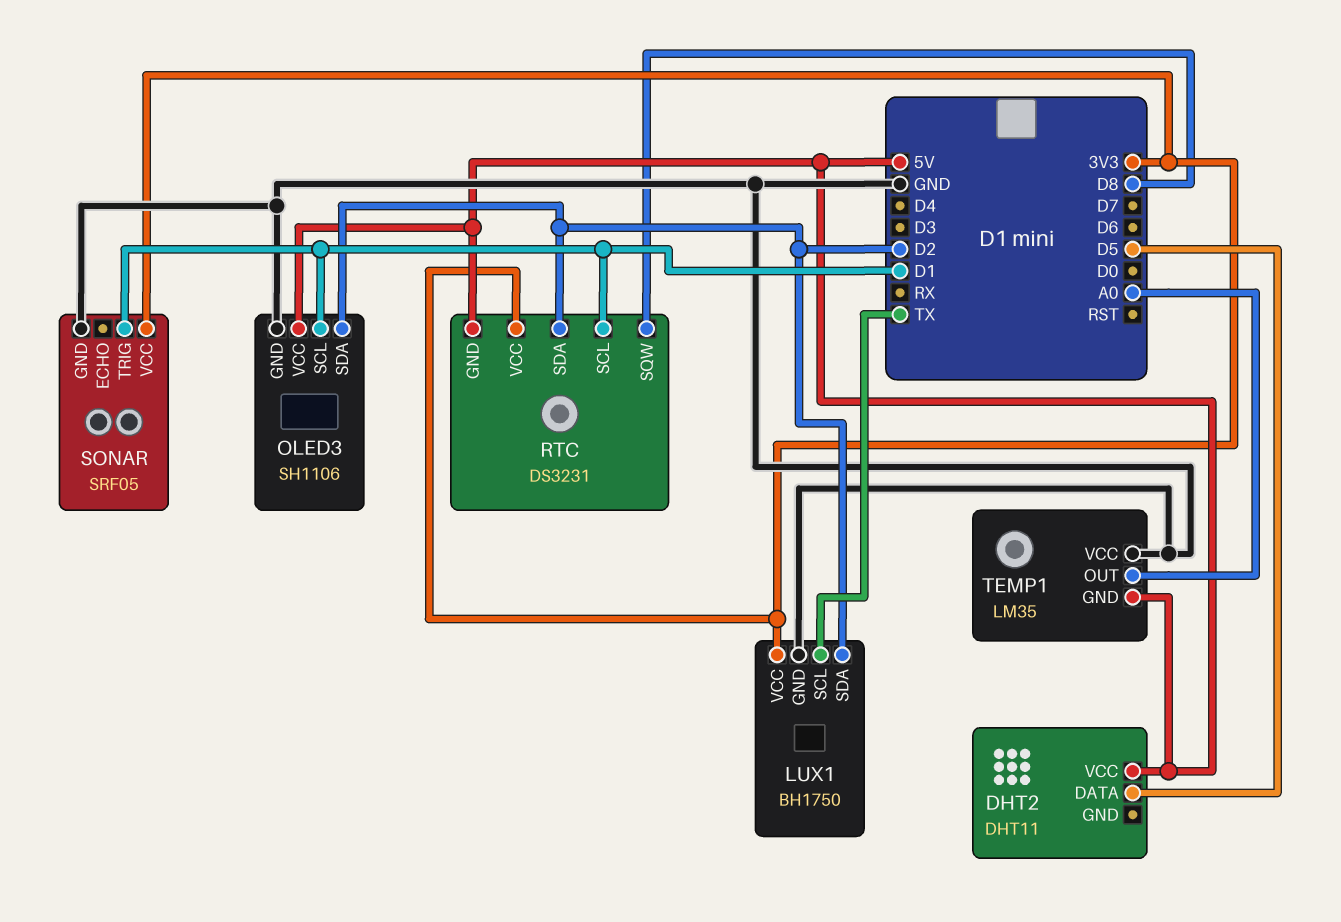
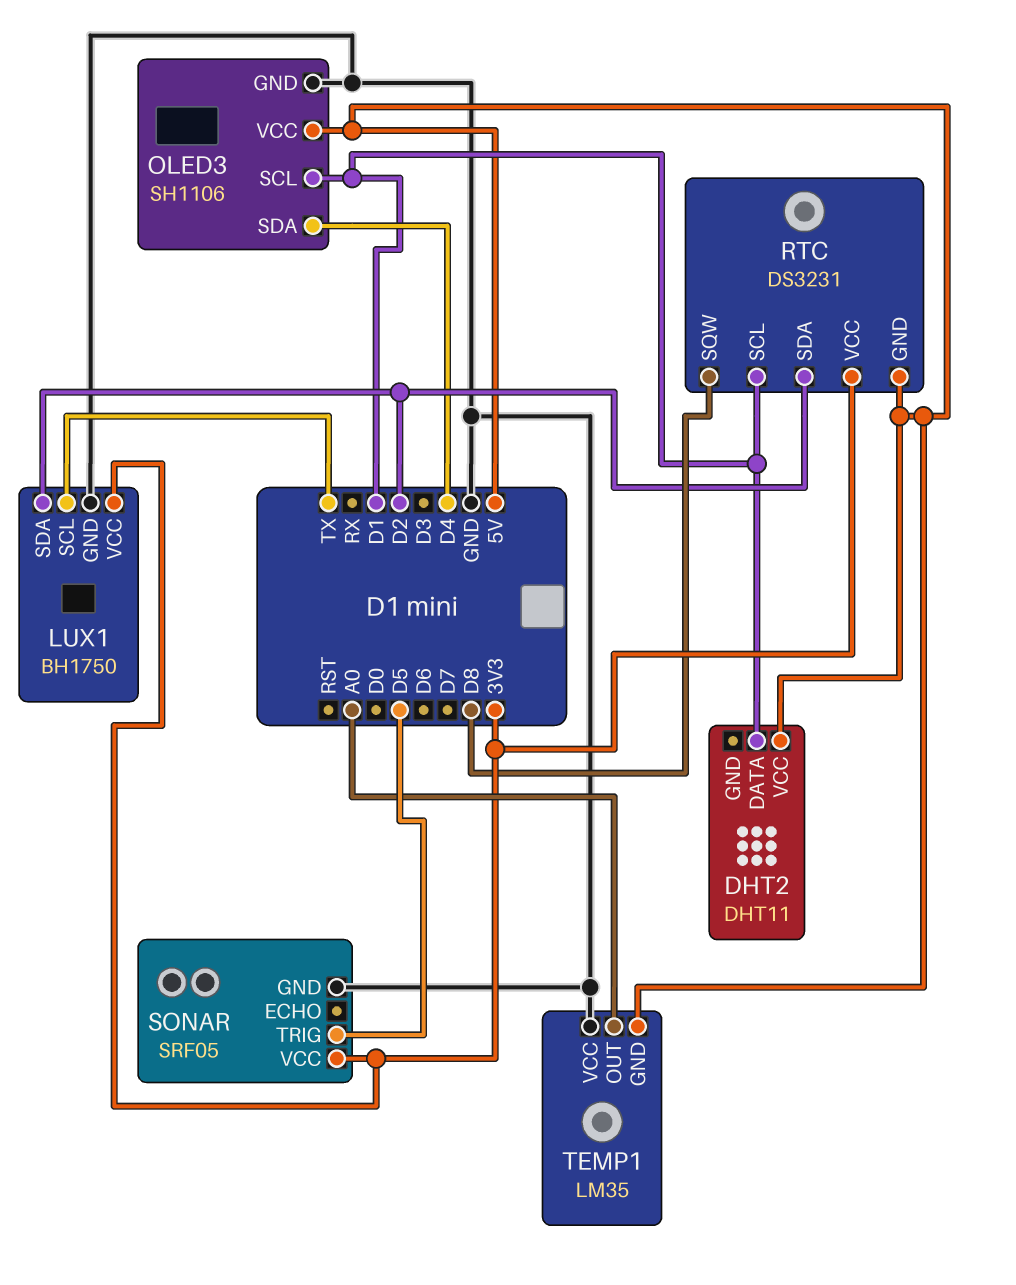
DHT2 pin DATA: D5 -> D1
OLED3 pin SDA: D2 -> D4
SONAR pin TRIG: D1 -> D5

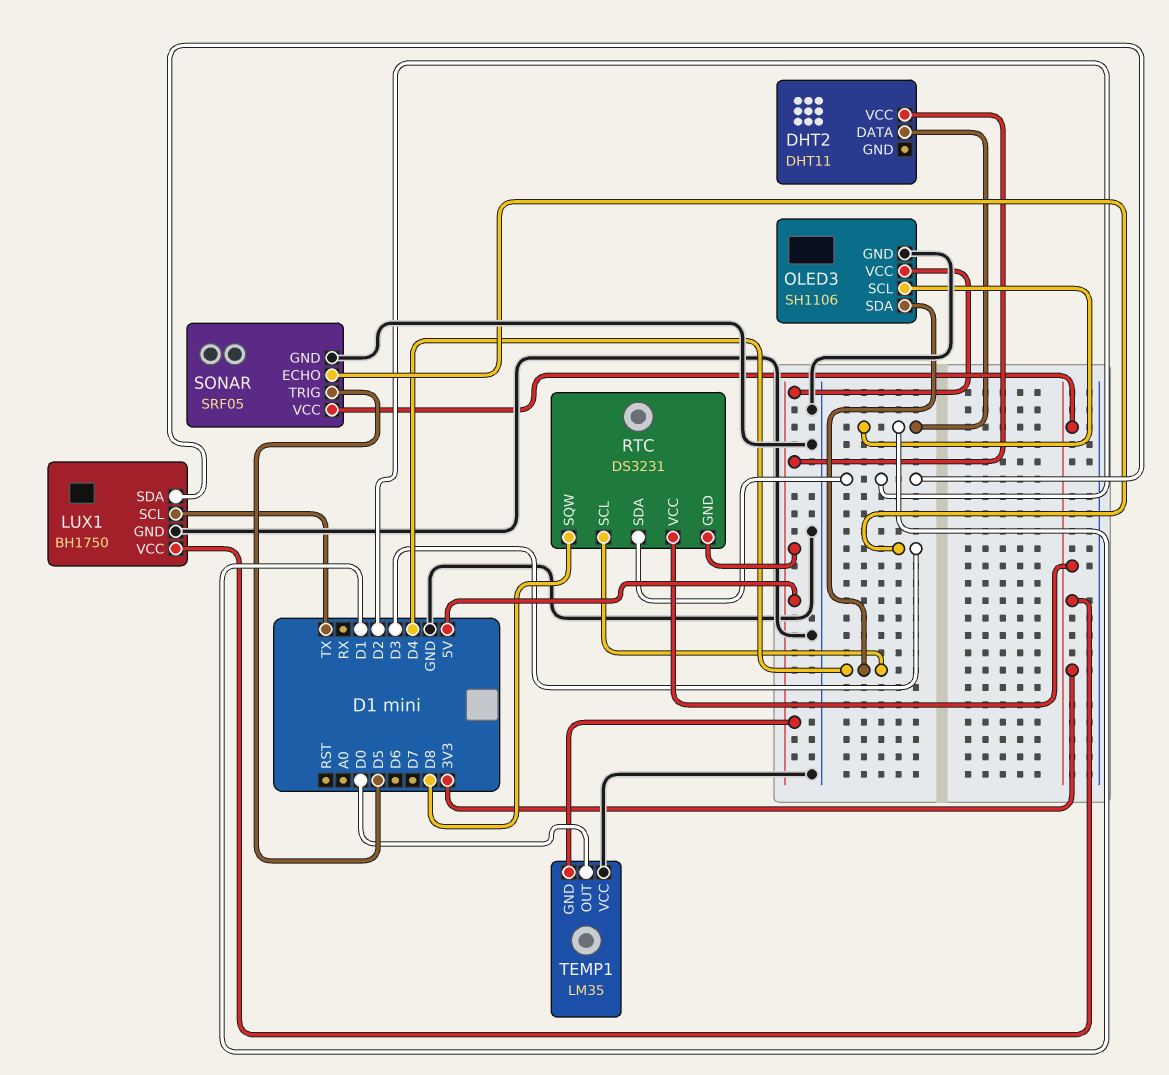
RTC pin SCL: D1 -> D4
SONAR pin ECHO: none -> D3
TEMP1 pin OUT: A0 -> D0

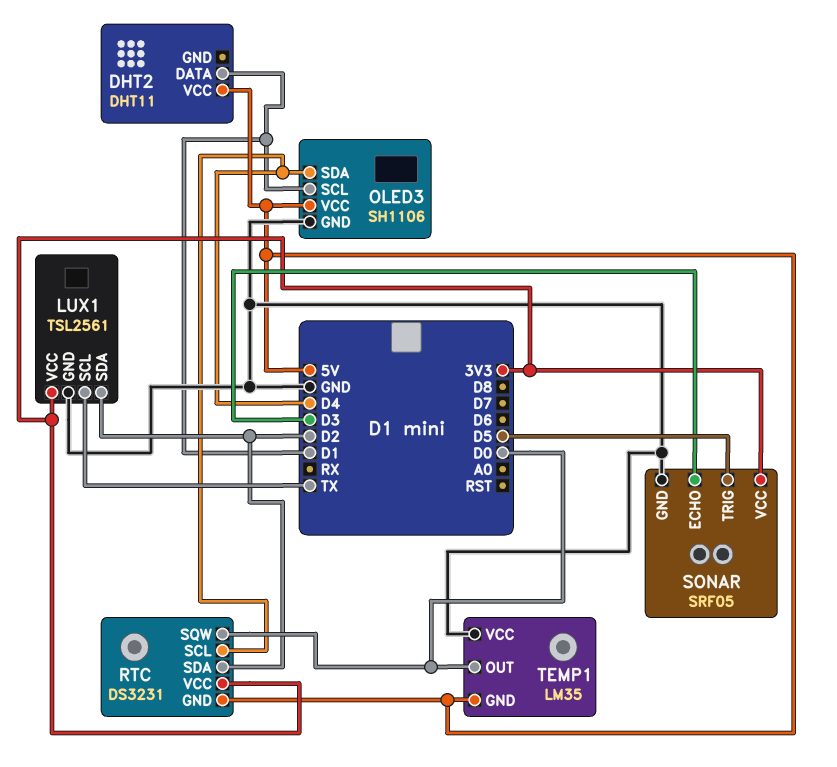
LUX1: BH1750 -> TSL2561
RTC pin SQW: D8 -> D0

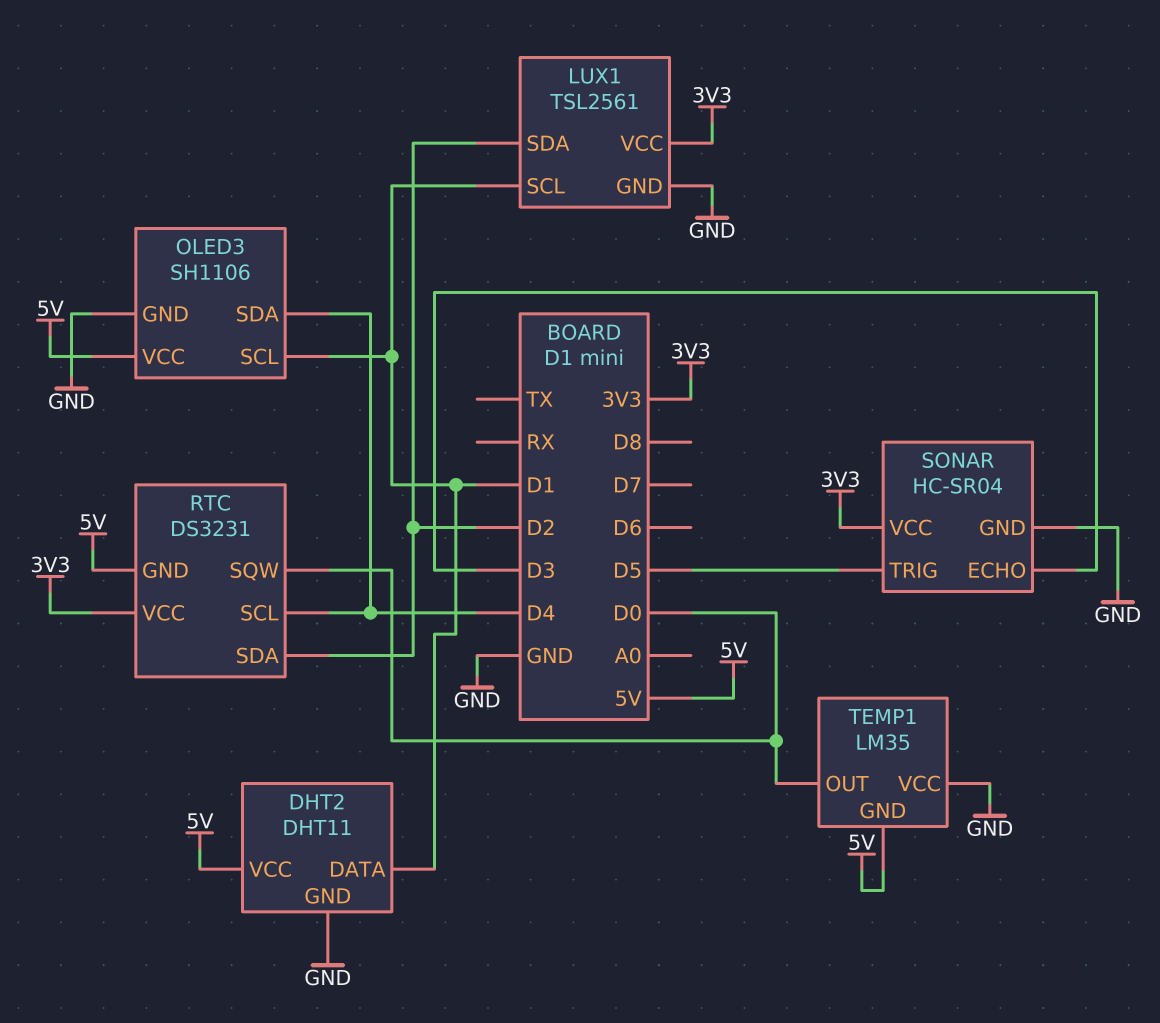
DHT2 pin GND: none -> GND
LUX1 pin SCL: TX -> D1
SONAR: SRF05 -> HC-SR04

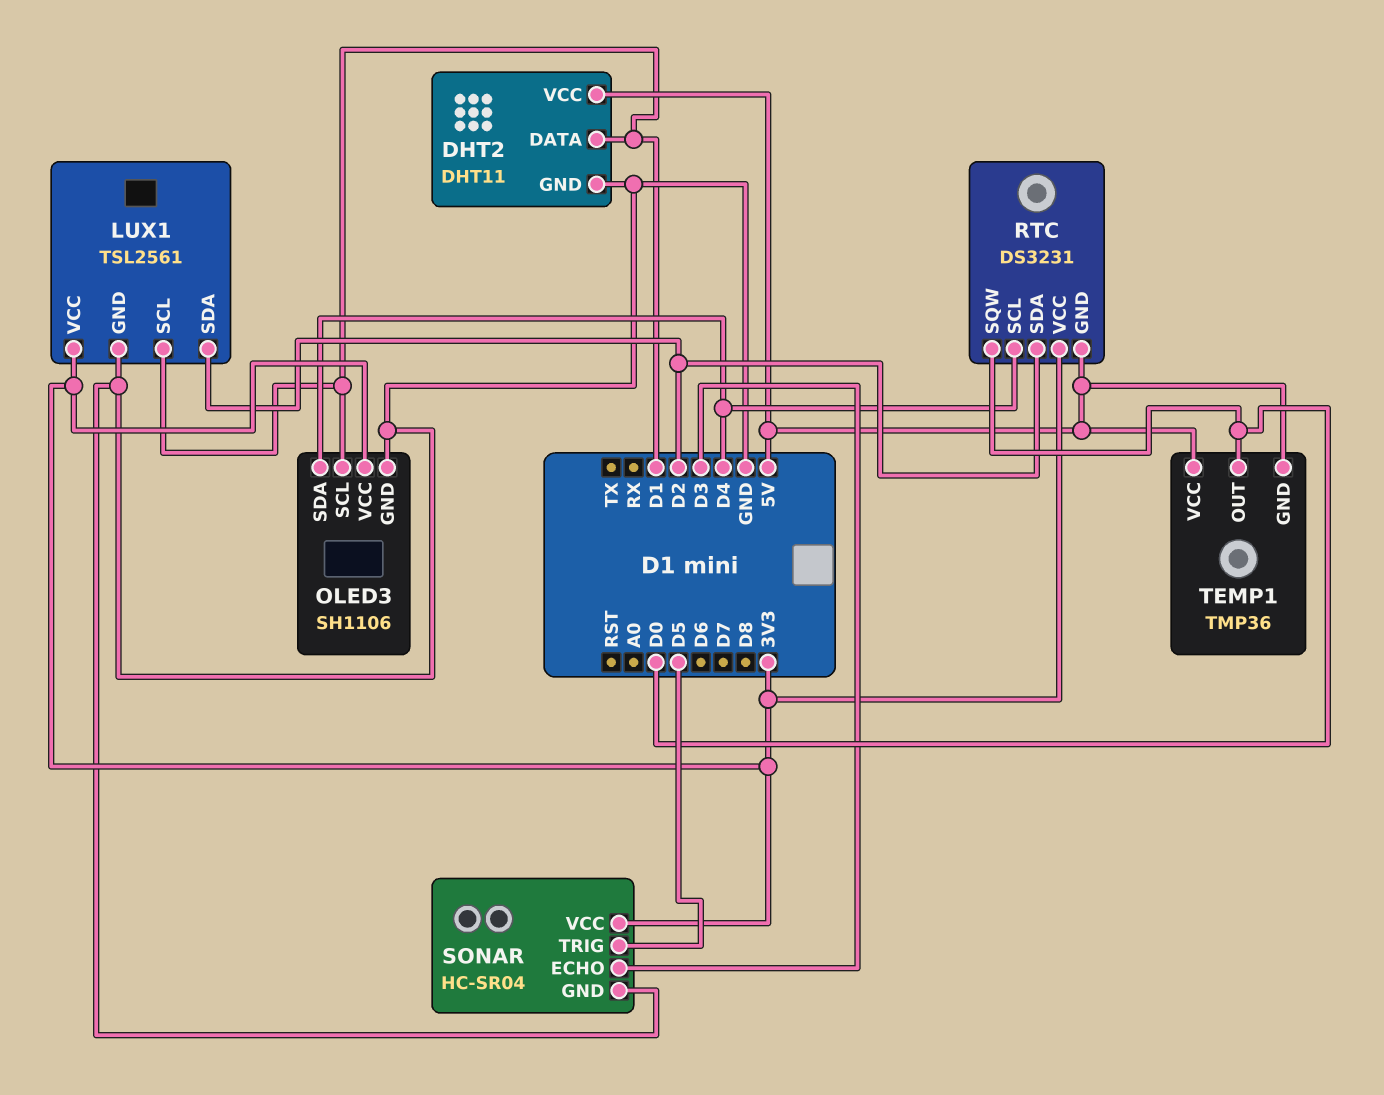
OLED3 pin VCC: 5V -> 3V3
TEMP1: LM35 -> TMP36
TEMP1 pin VCC: GND -> 5V

